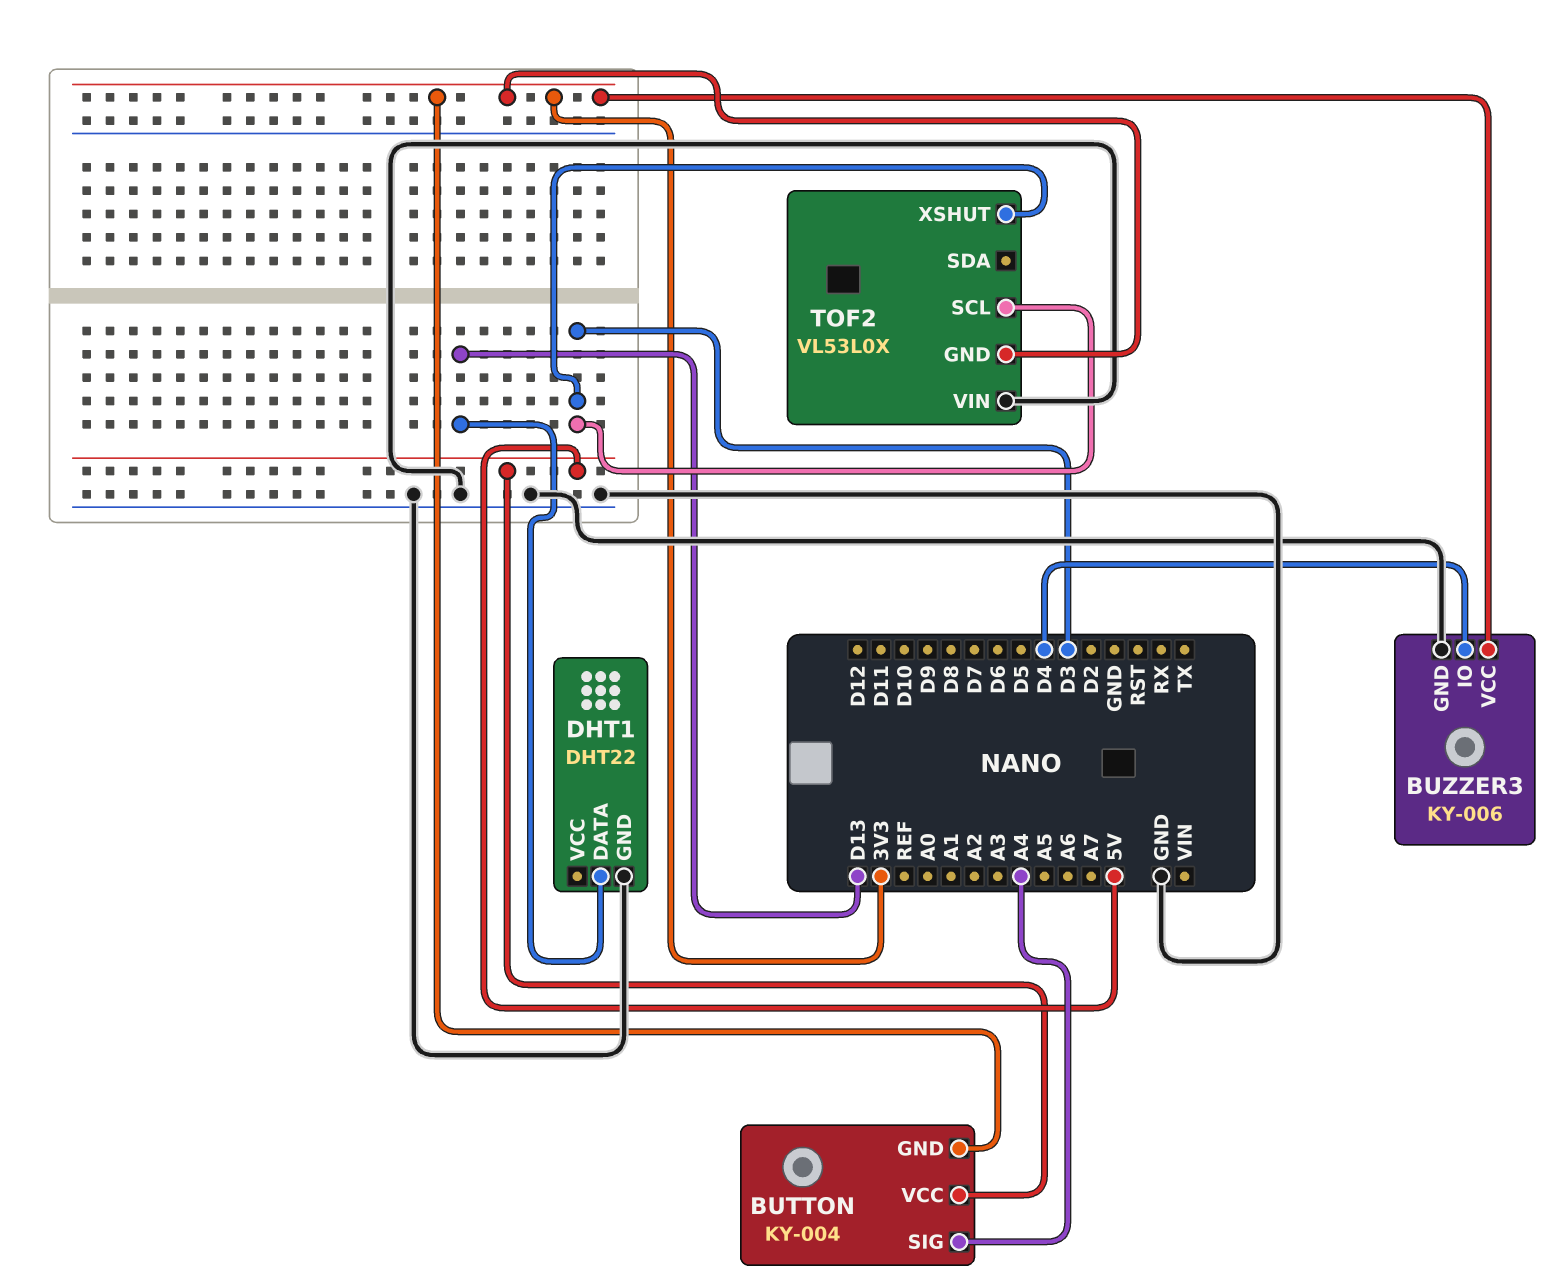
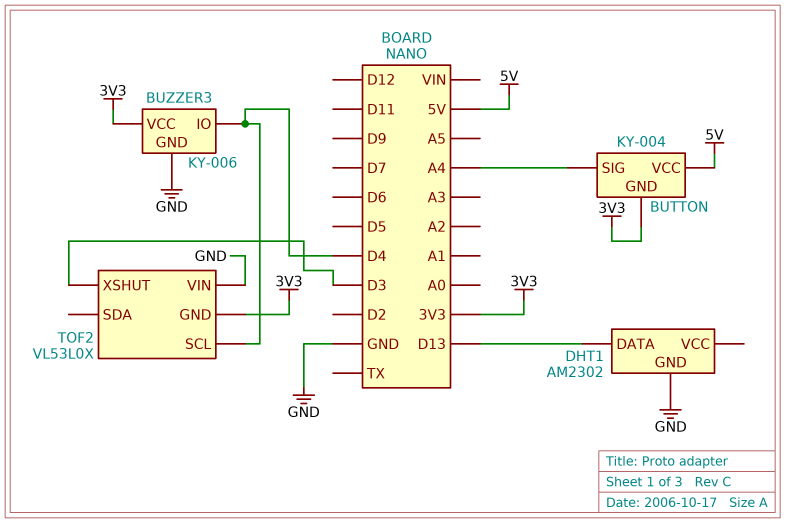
DHT1: DHT22 -> AM2302
TOF2 pin SCL: D3 -> D4

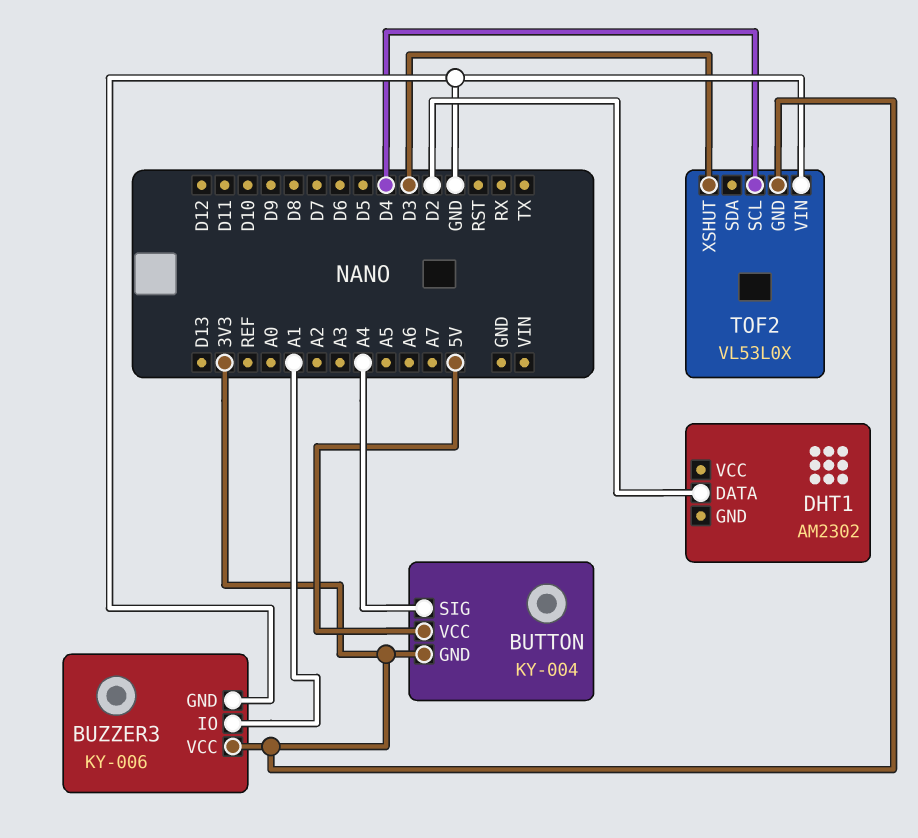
BUZZER3 pin IO: D4 -> A1
DHT1 pin DATA: D13 -> D2
DHT1 pin GND: GND -> none

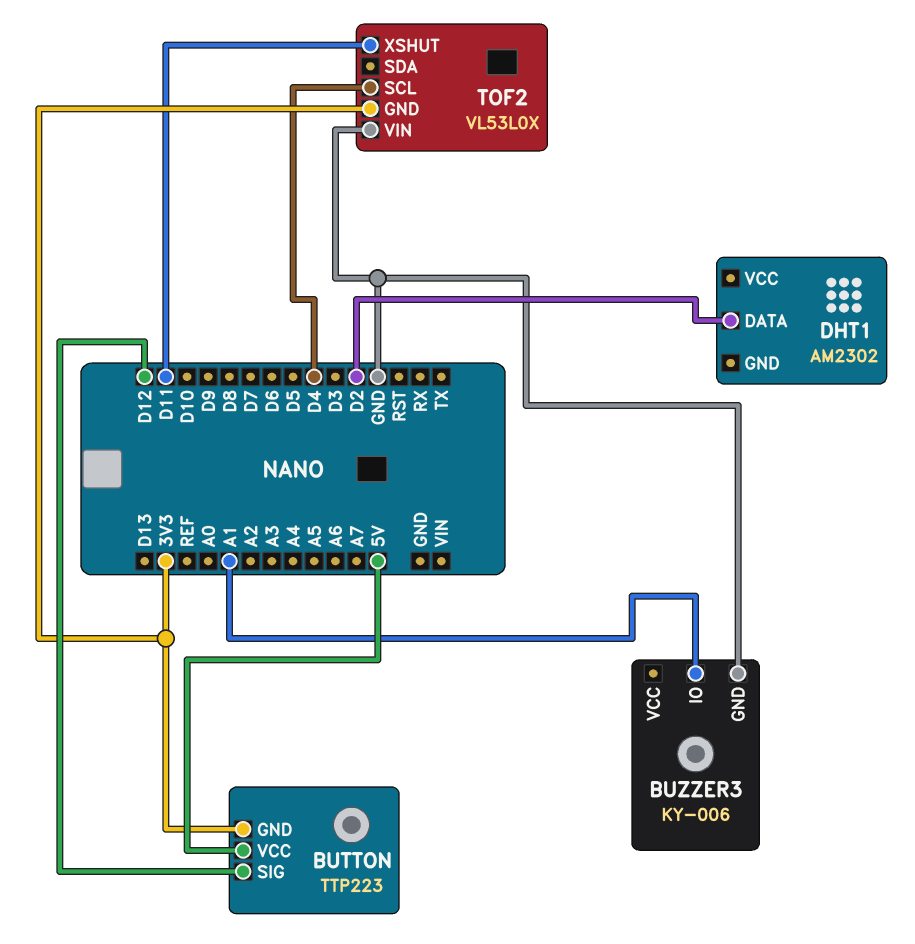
BUTTON: KY-004 -> TTP223
BUTTON pin SIG: A4 -> D12
BUZZER3 pin VCC: 3V3 -> none
TOF2 pin XSHUT: D3 -> D11

